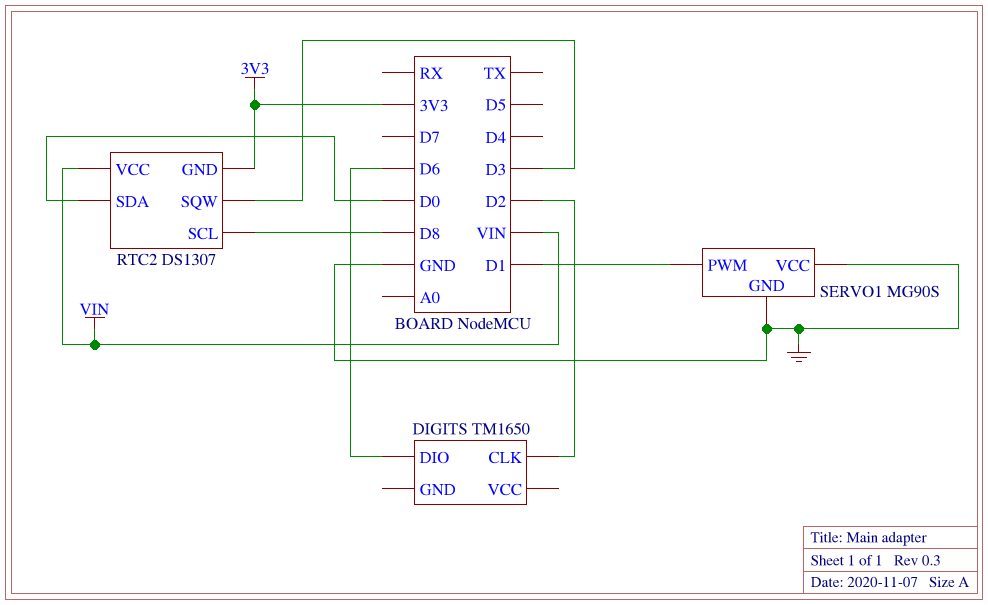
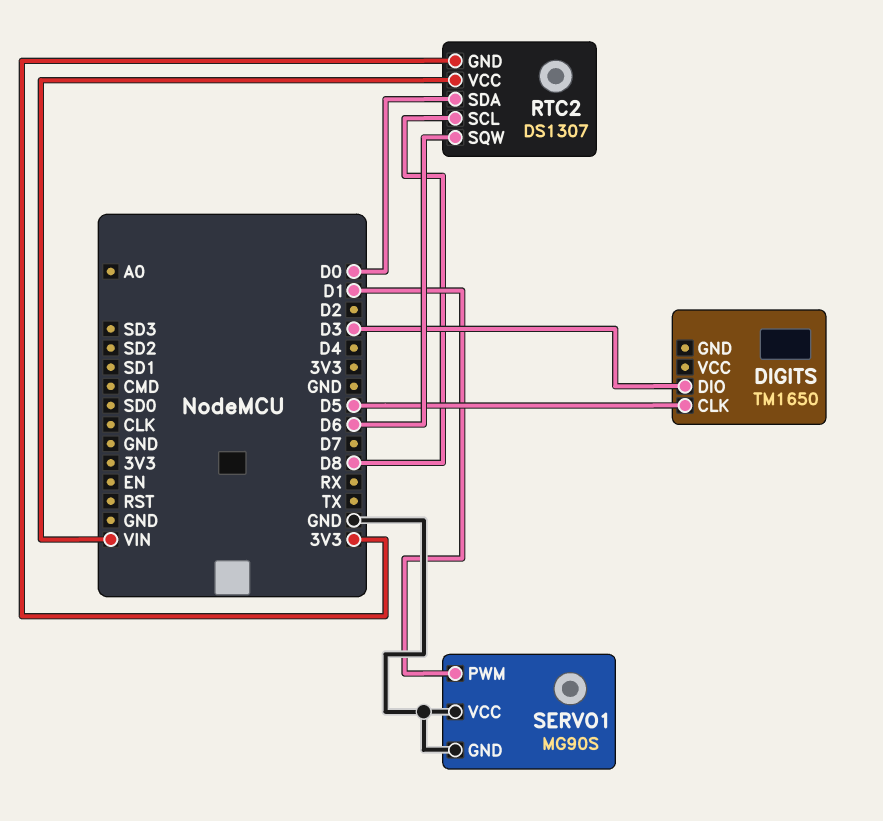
DIGITS pin CLK: D2 -> D5
DIGITS pin DIO: D6 -> D3
RTC2 pin SQW: D3 -> D6

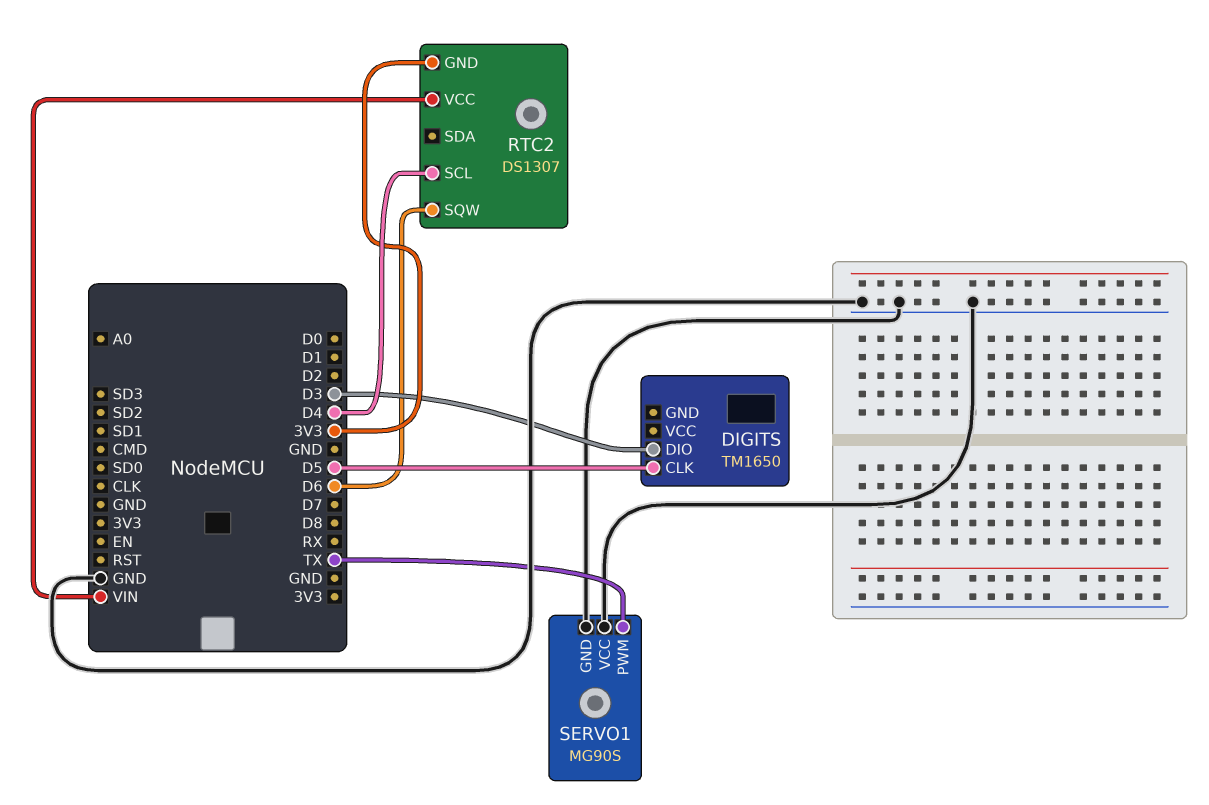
RTC2 pin SCL: D8 -> D4
RTC2 pin SDA: D0 -> none
SERVO1 pin PWM: D1 -> TX

